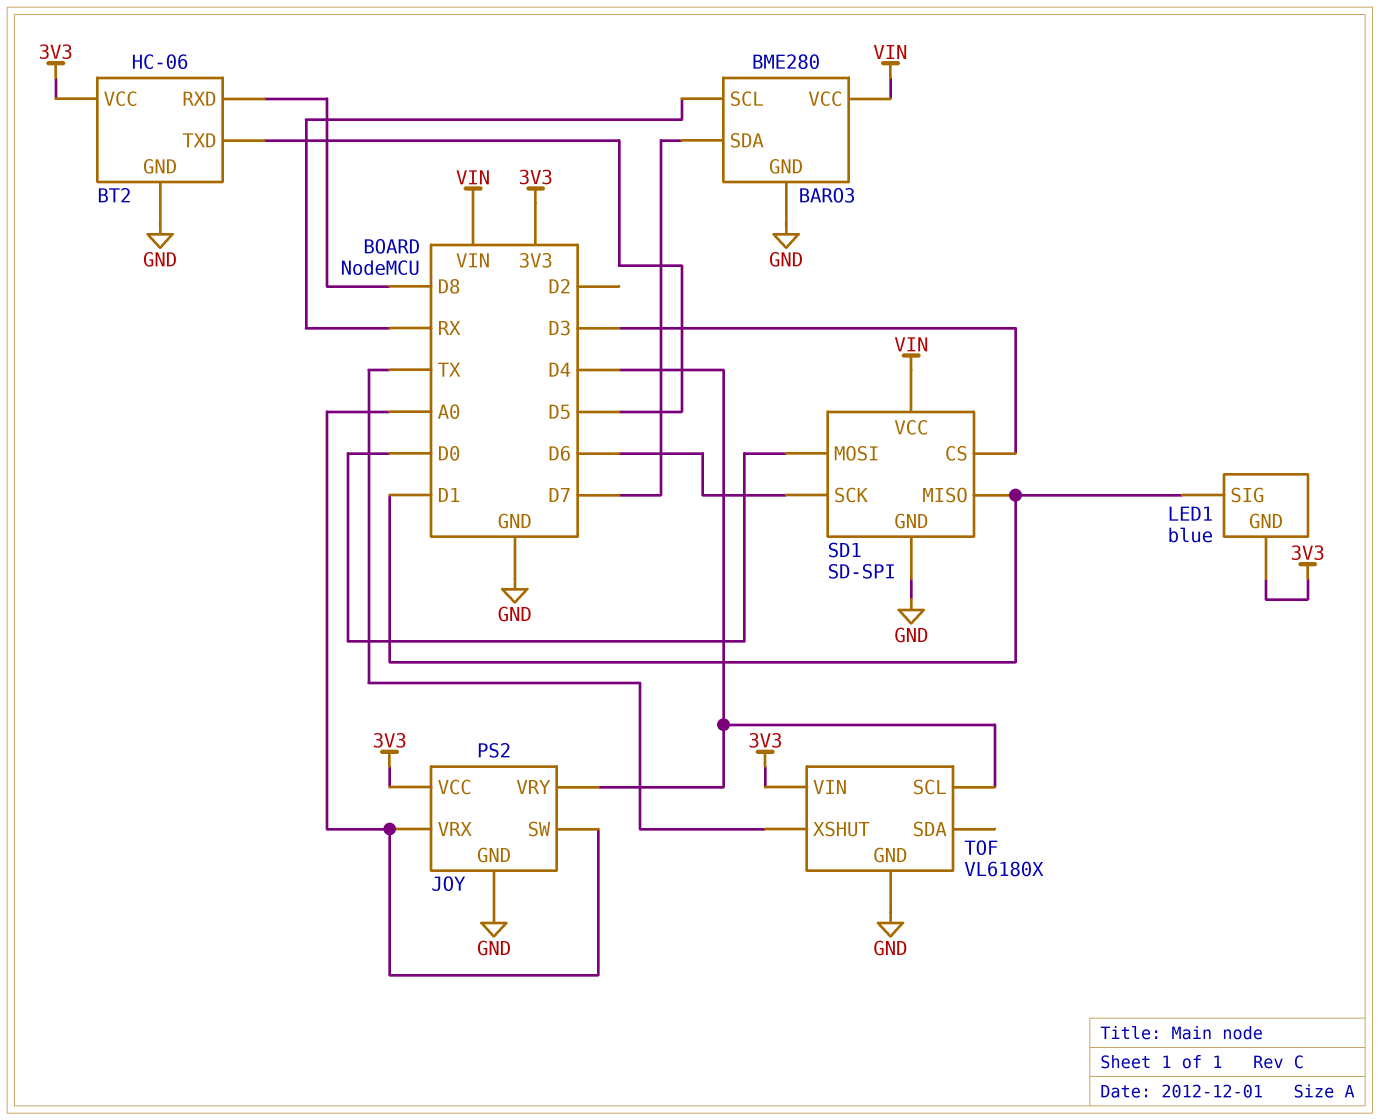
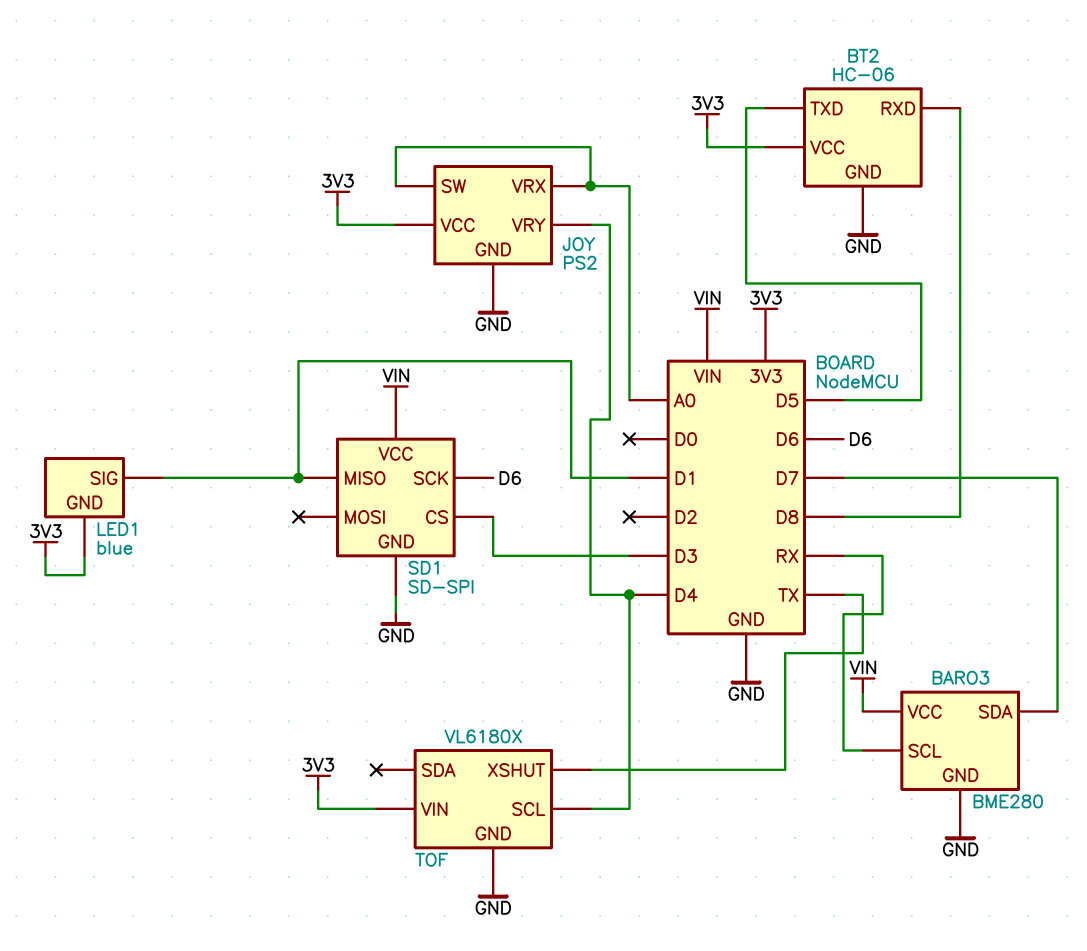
SD1 pin MOSI: D0 -> none

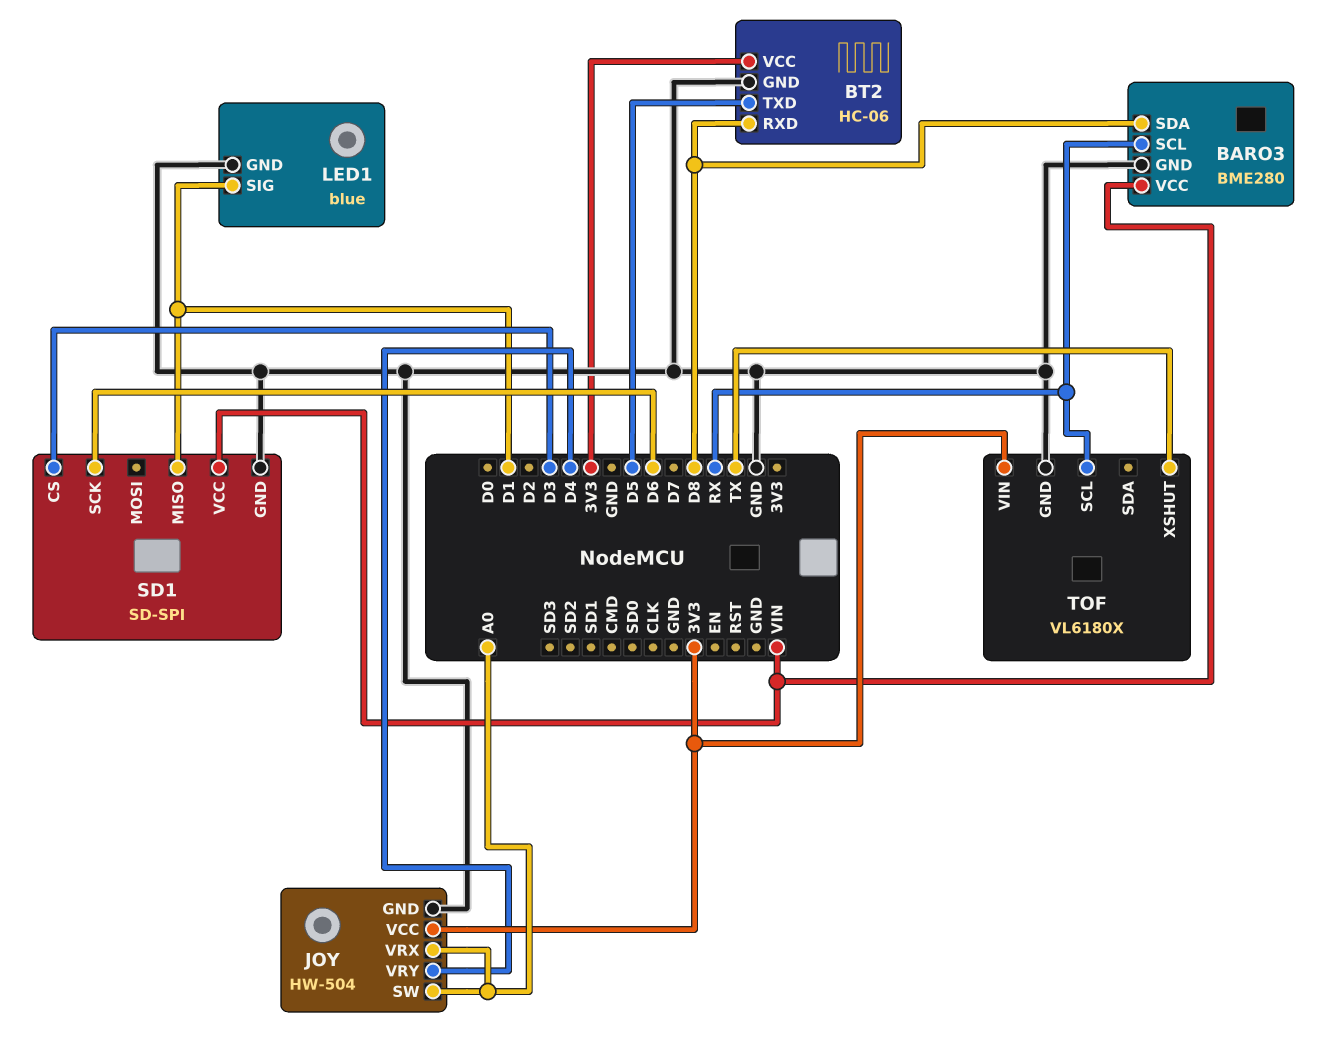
BARO3 pin SDA: D7 -> D8
JOY: PS2 -> HW-504
LED1 pin GND: 3V3 -> GND
TOF pin SCL: D4 -> RX

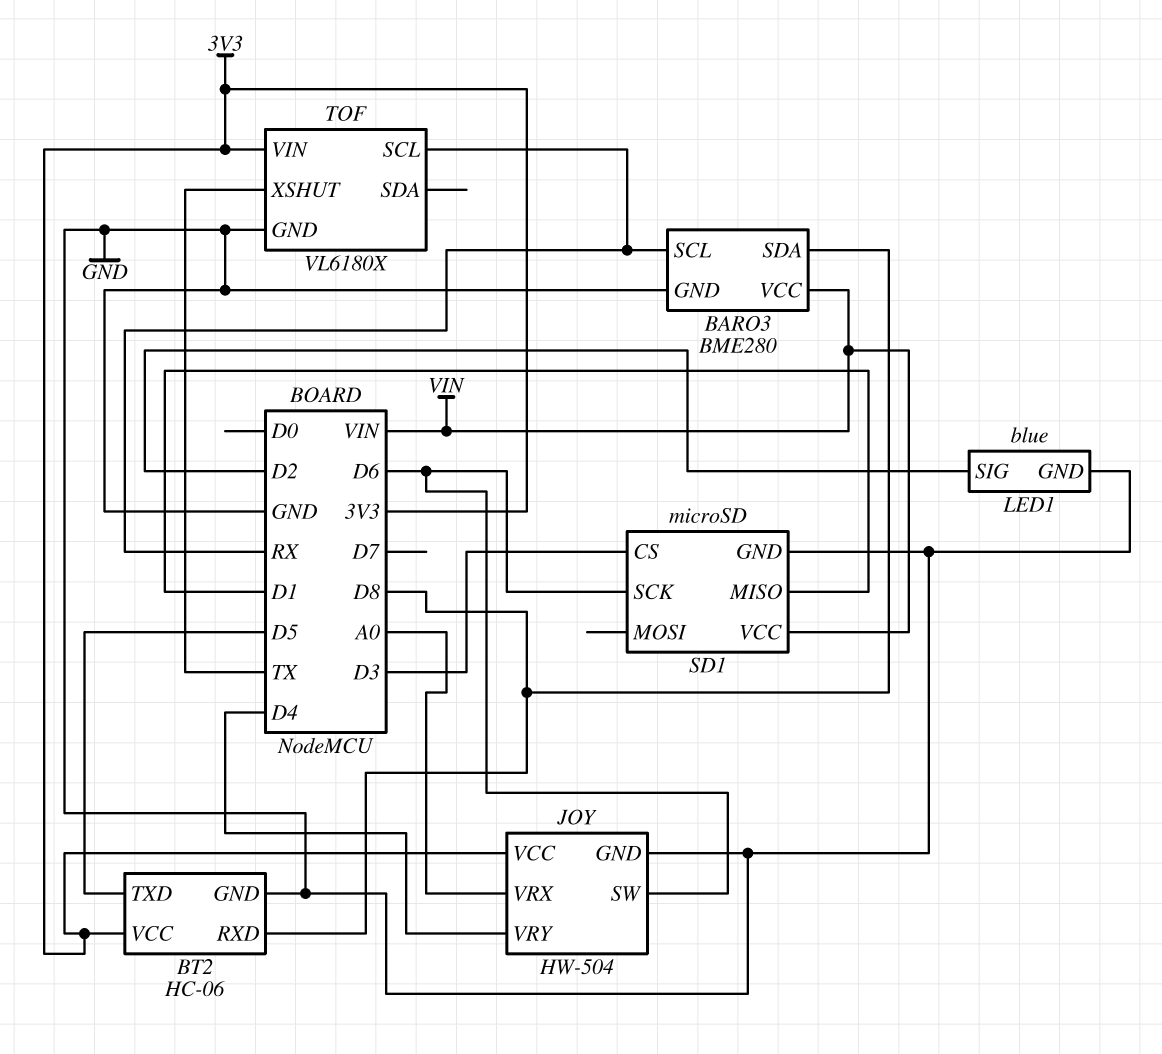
JOY pin SW: A0 -> D6
LED1 pin SIG: D1 -> D2
SD1: SD-SPI -> microSD

